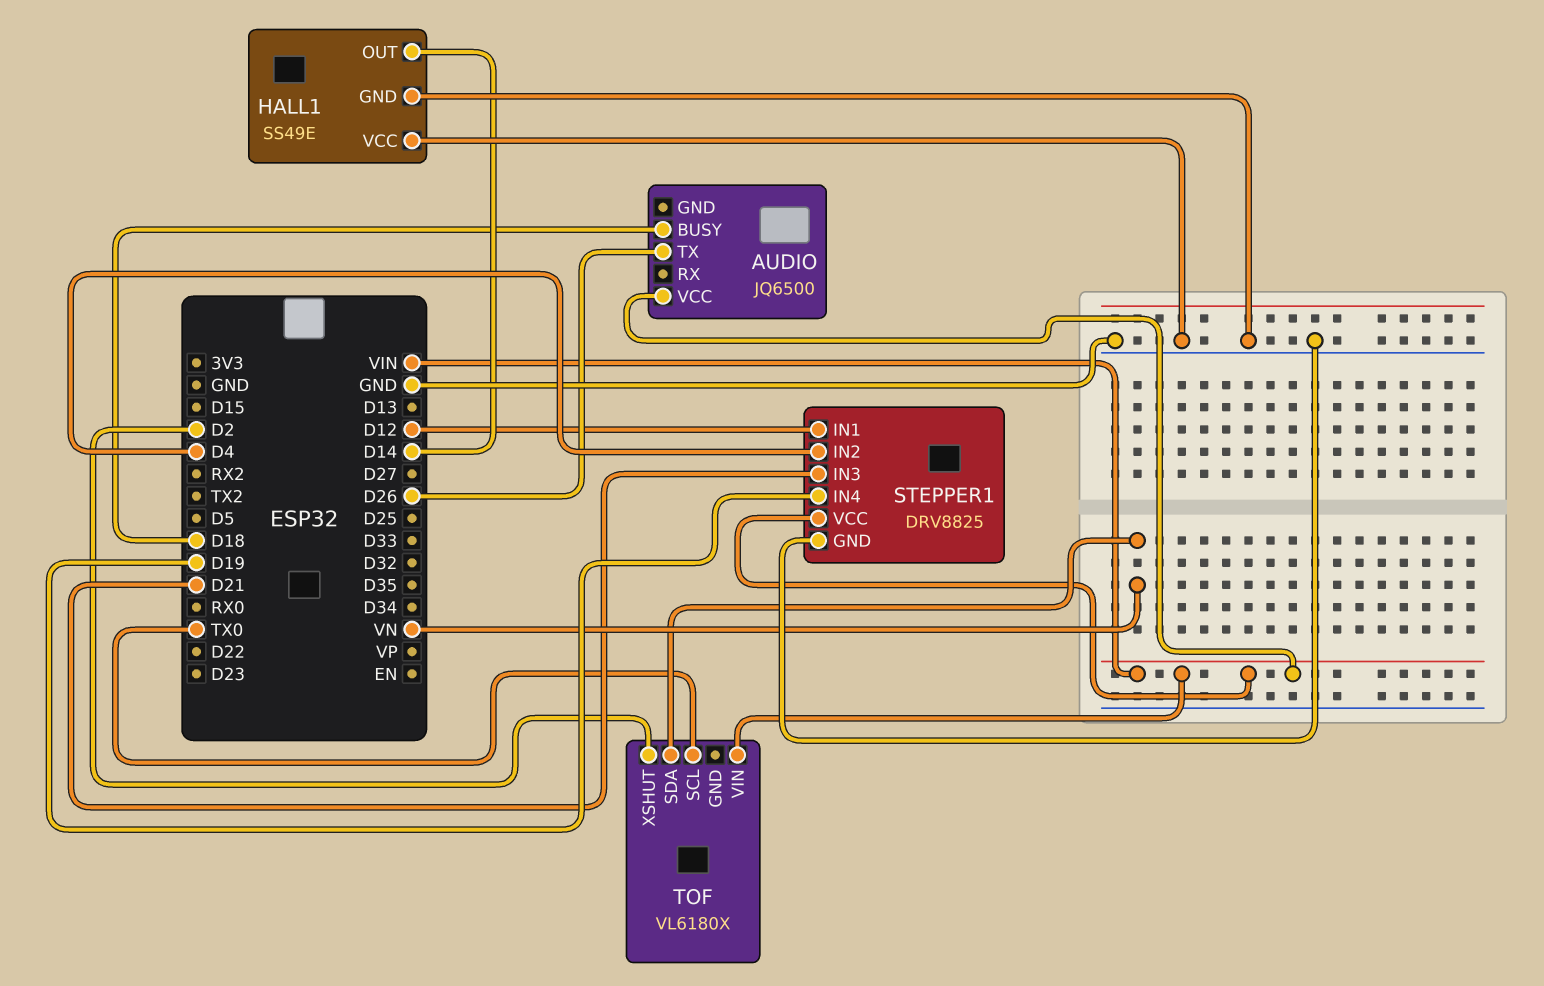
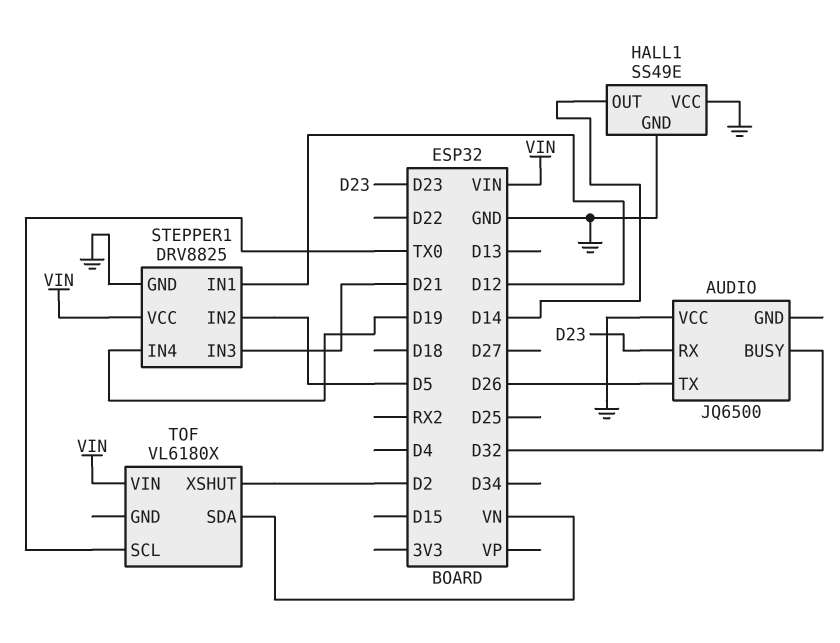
AUDIO pin BUSY: D18 -> D32
AUDIO pin RX: none -> D23
AUDIO pin VCC: VIN -> GND
STEPPER1 pin IN2: D4 -> D5

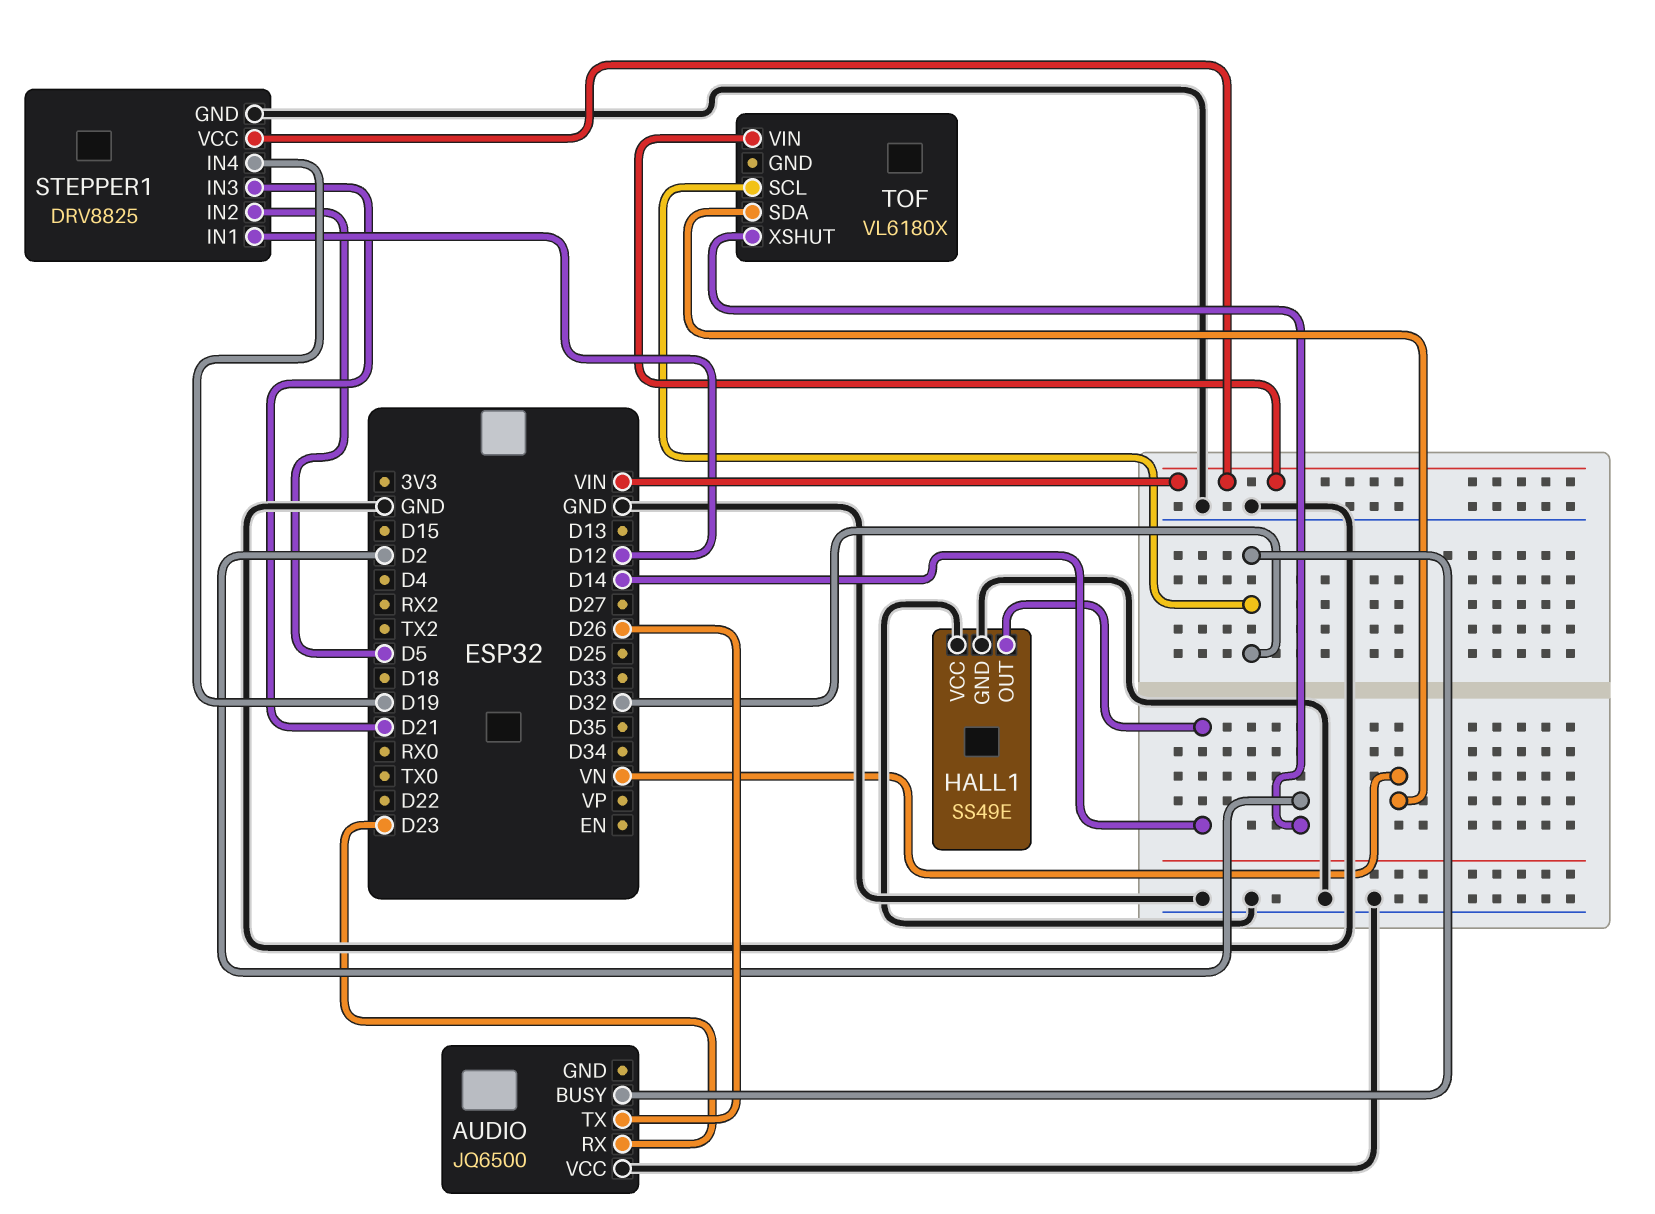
TOF pin SCL: TX0 -> D32

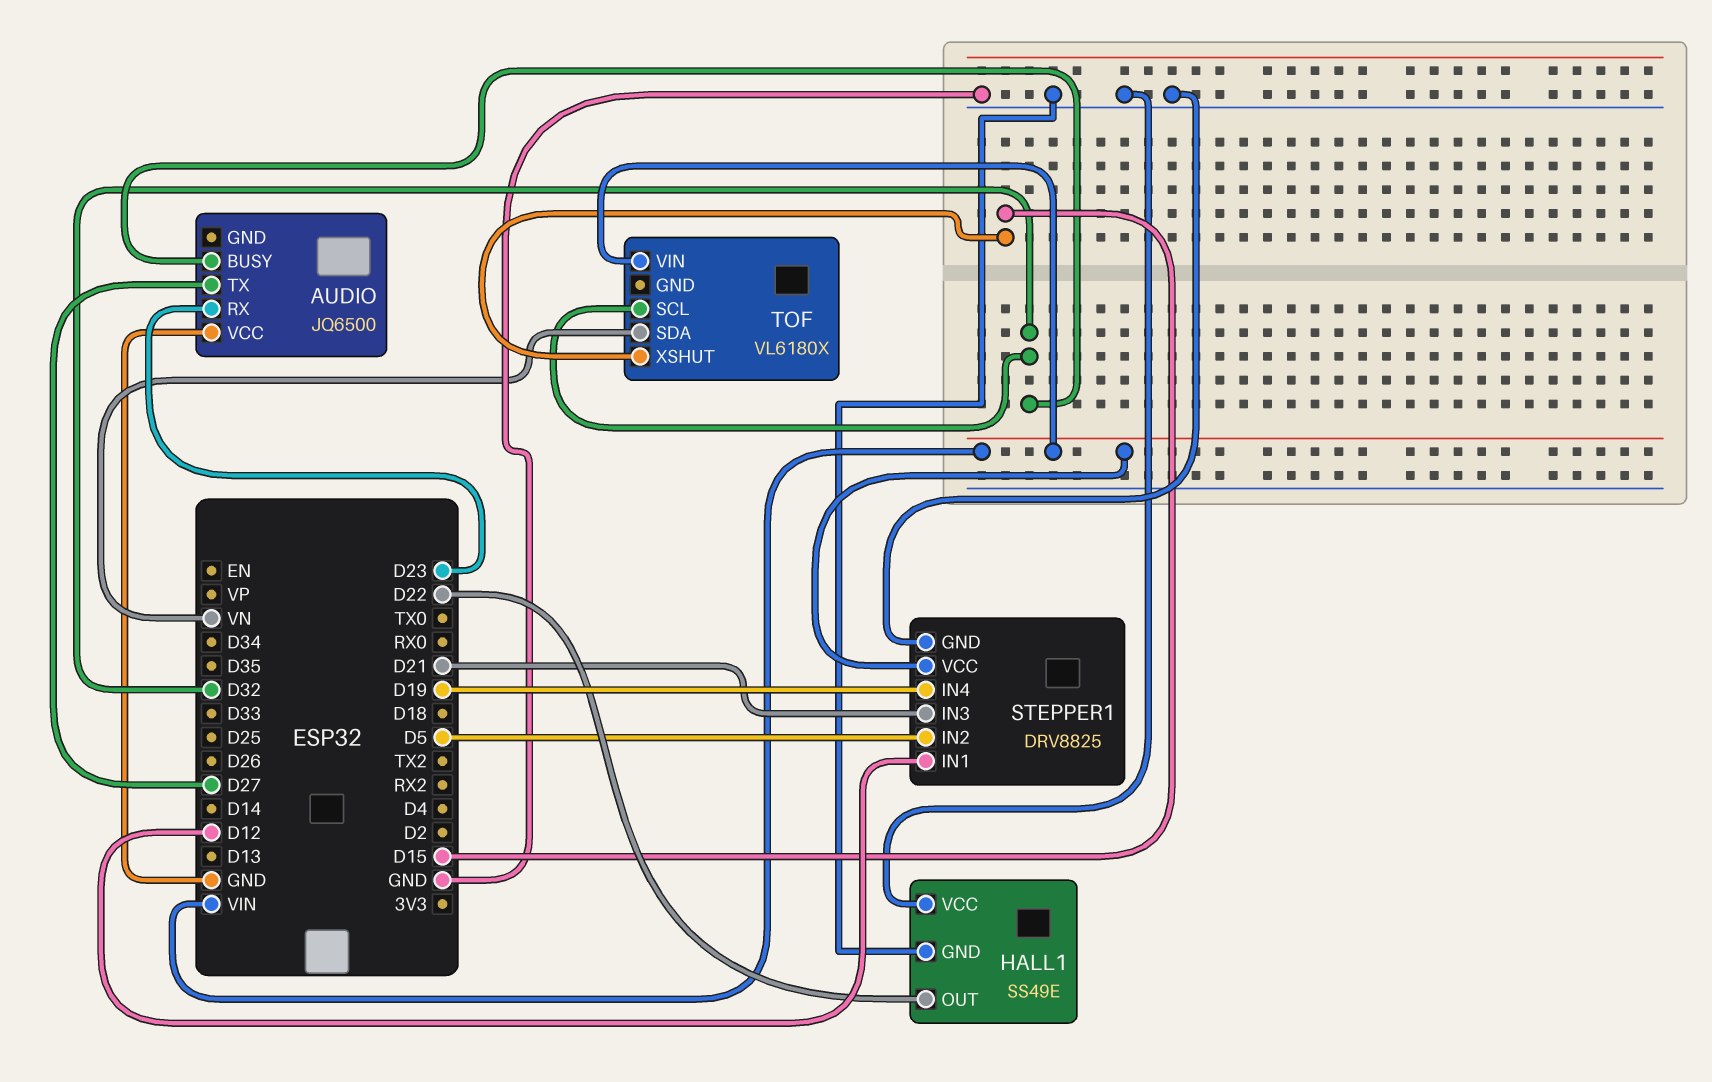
AUDIO pin TX: D26 -> D27
HALL1 pin OUT: D14 -> D22
TOF pin XSHUT: D2 -> D15

